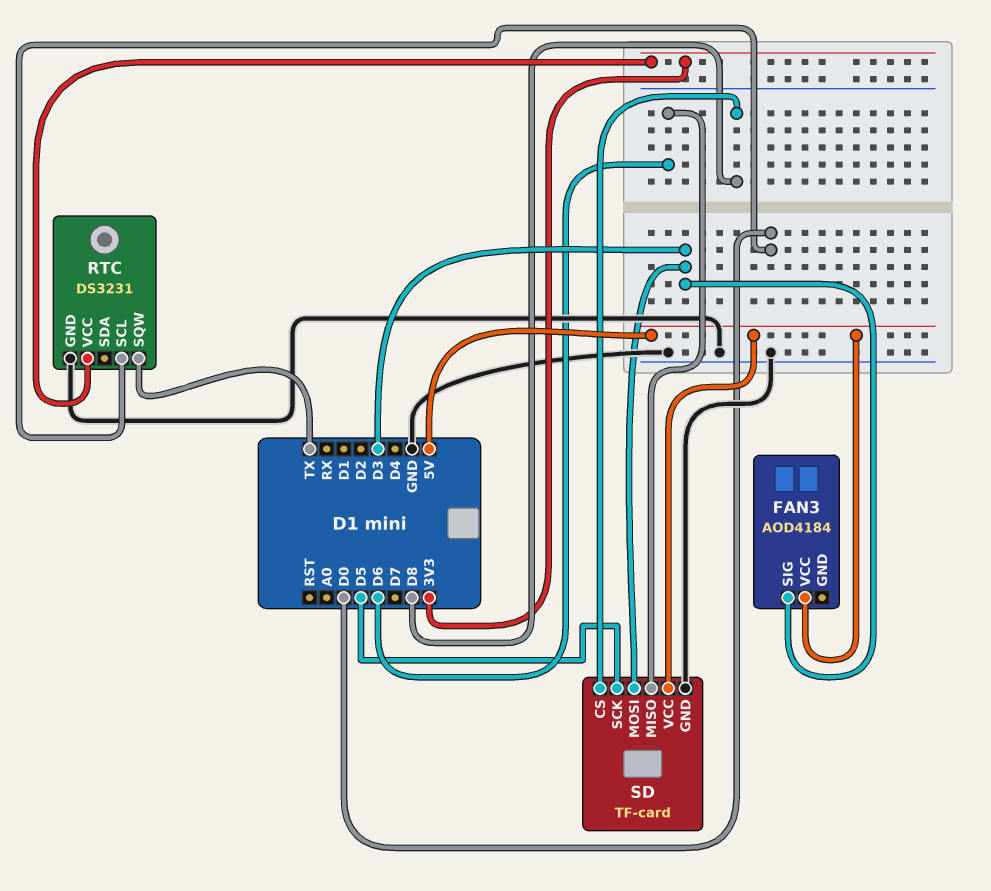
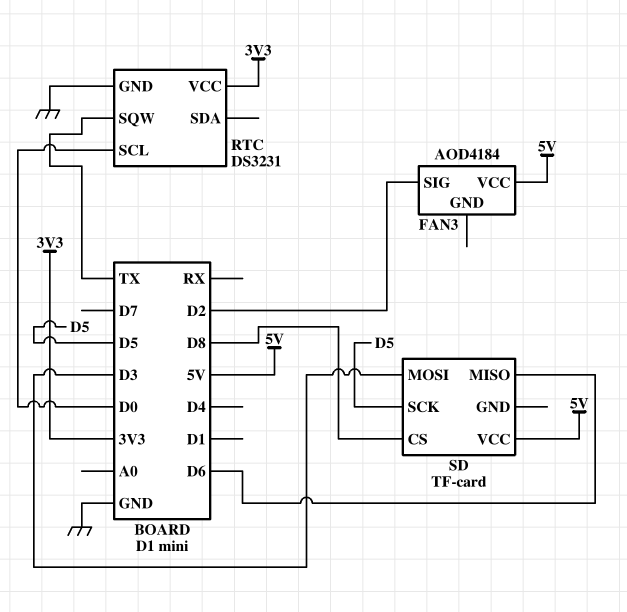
FAN3 pin SIG: D3 -> D2
SD pin GND: GND -> none

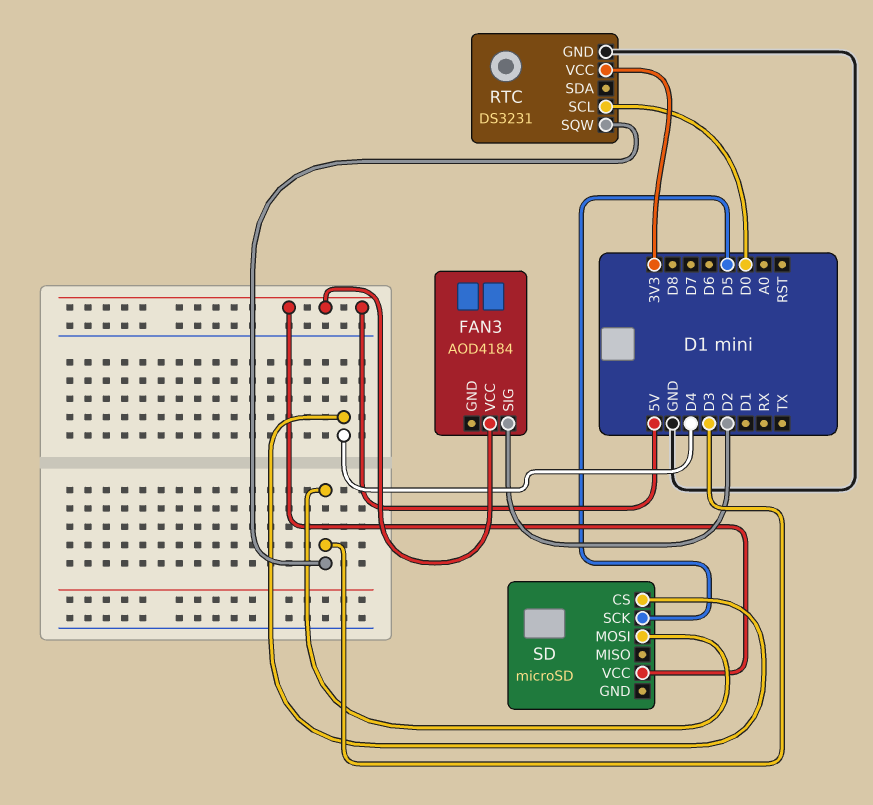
RTC pin SQW: TX -> D3
SD: TF-card -> microSD
SD pin CS: D8 -> D4
SD pin MISO: D6 -> none

